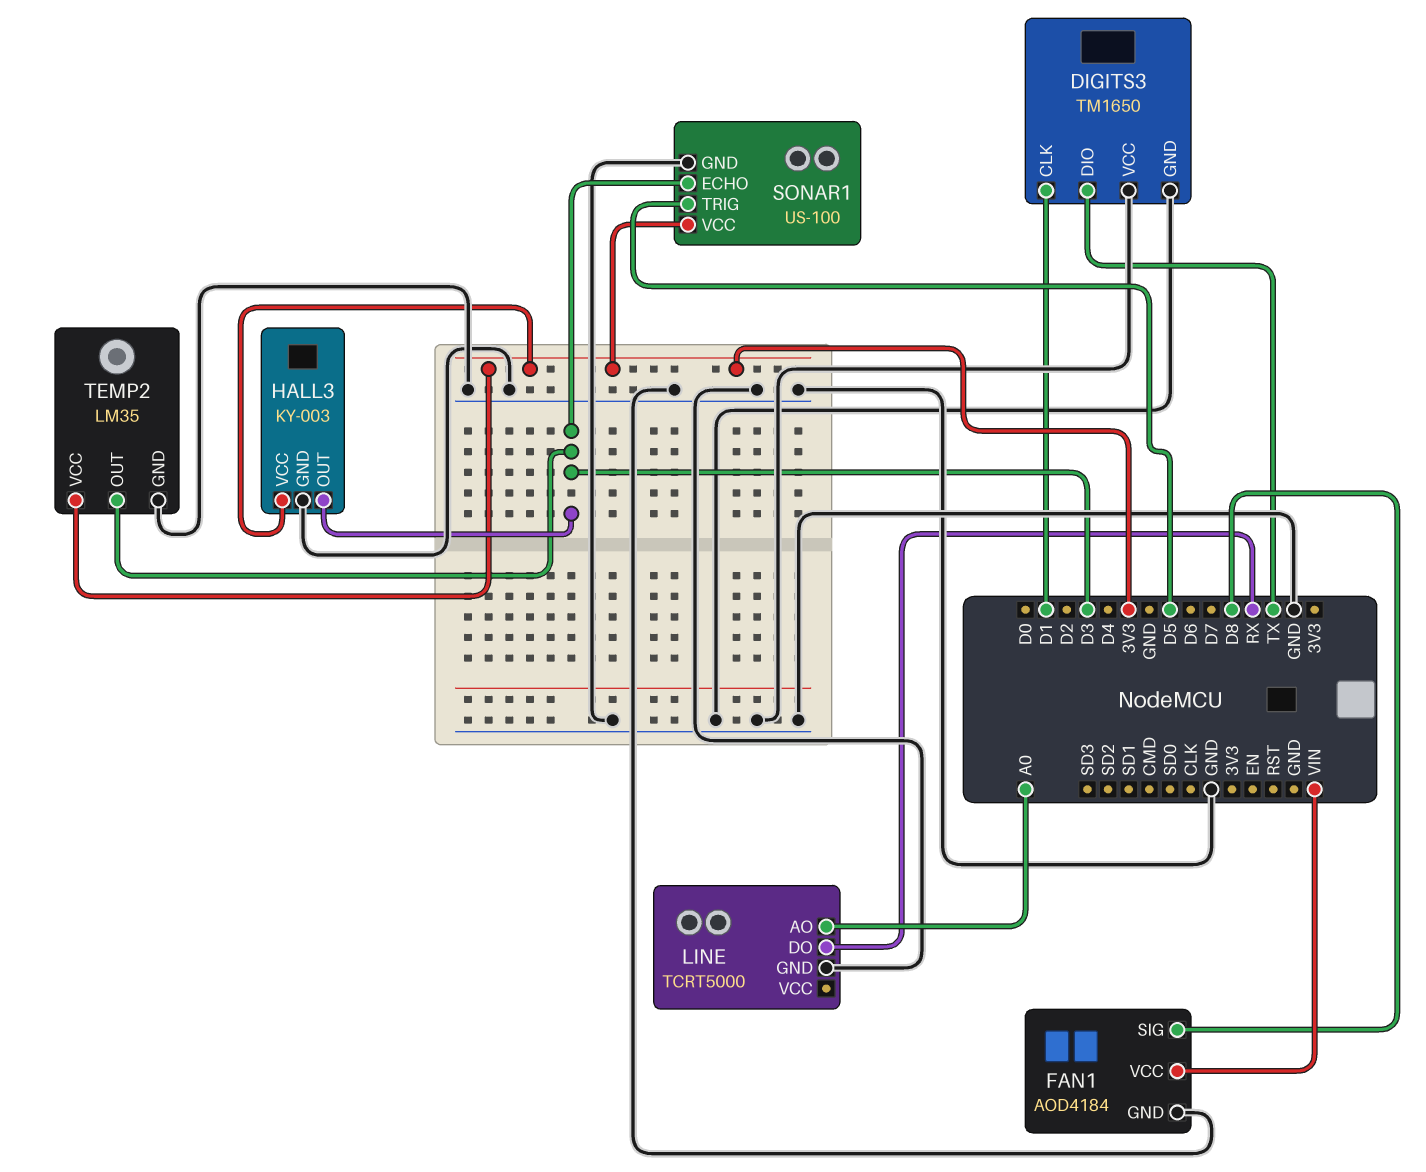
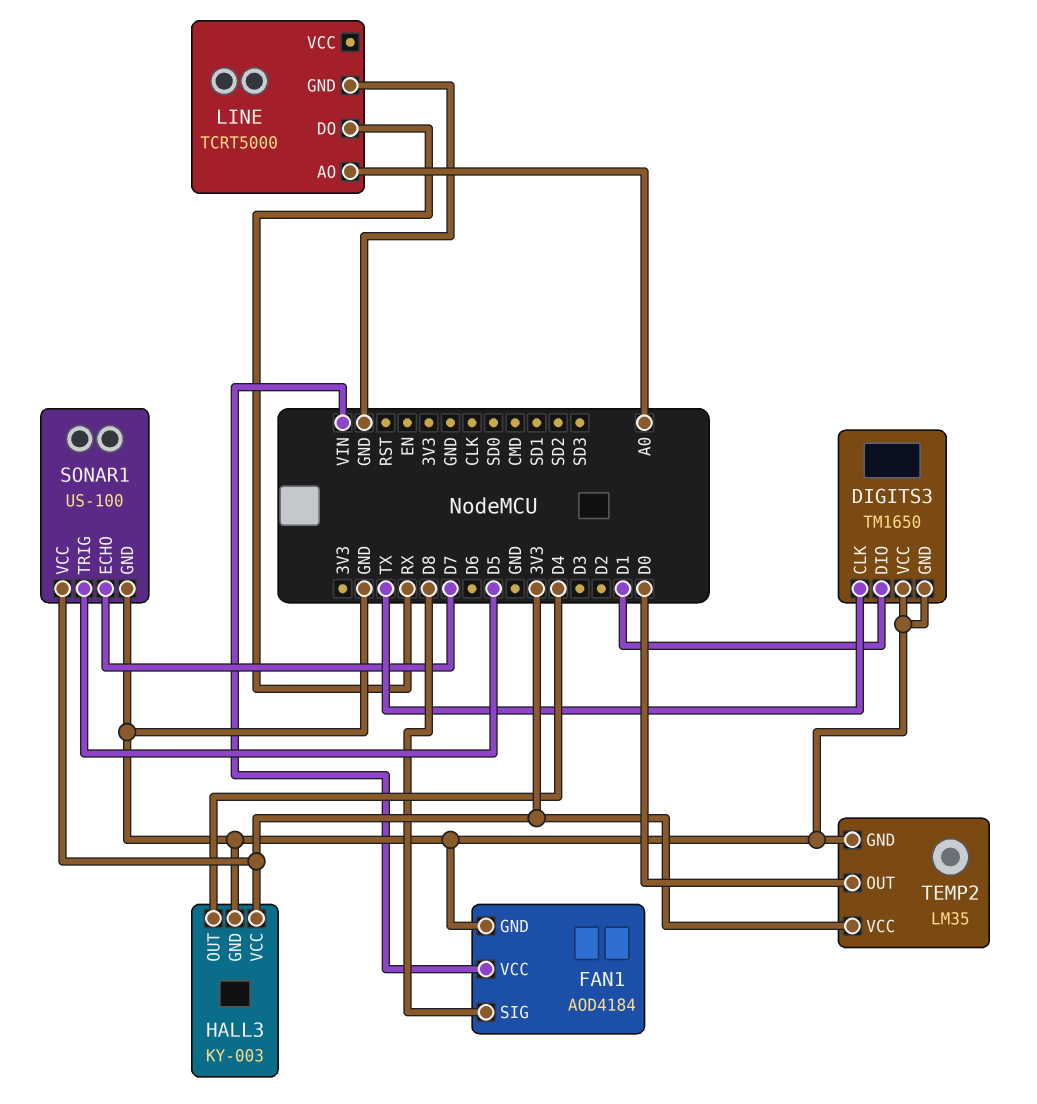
DIGITS3 pin CLK: D1 -> TX
DIGITS3 pin DIO: TX -> D1
HALL3 pin OUT: D3 -> D4
SONAR1 pin ECHO: D3 -> D7
TEMP2 pin OUT: D3 -> D0

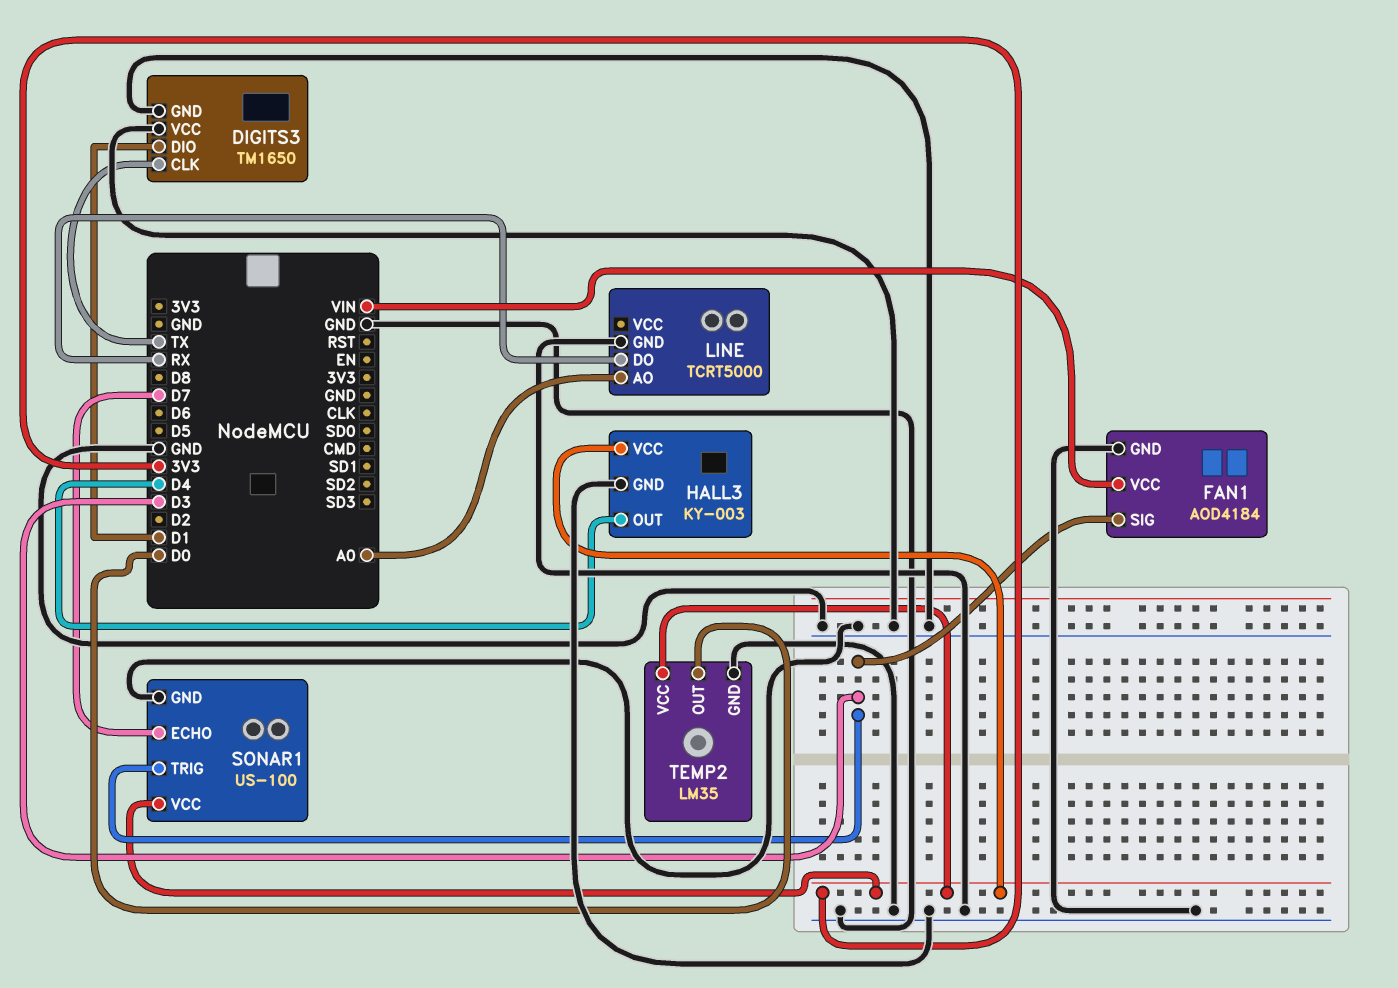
FAN1 pin SIG: D8 -> D3
SONAR1 pin TRIG: D5 -> D3

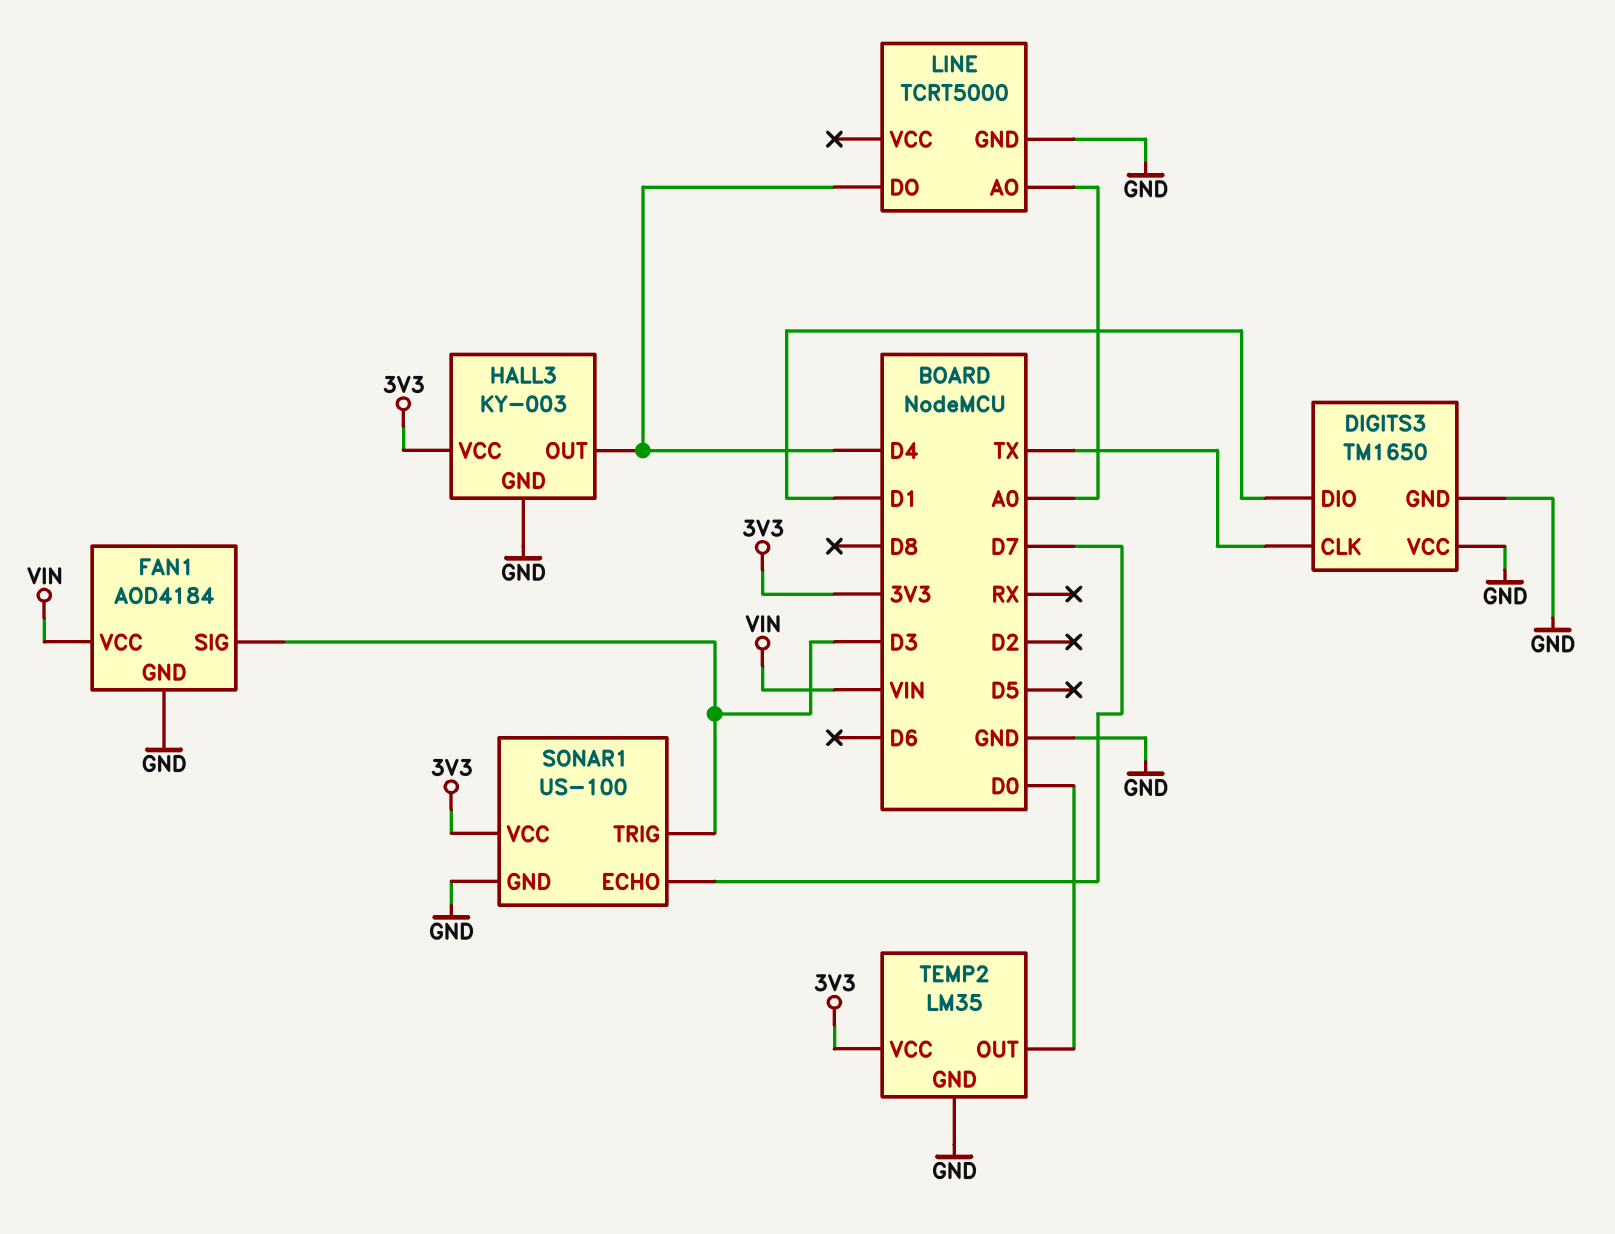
LINE pin DO: RX -> D4

